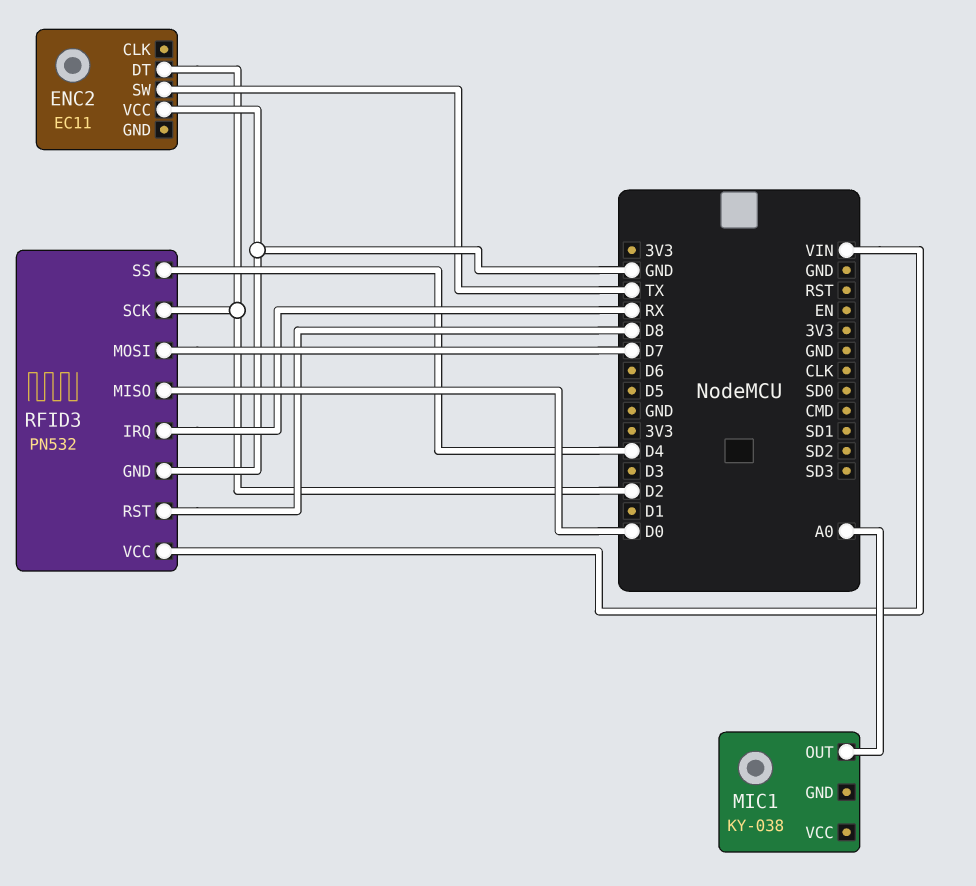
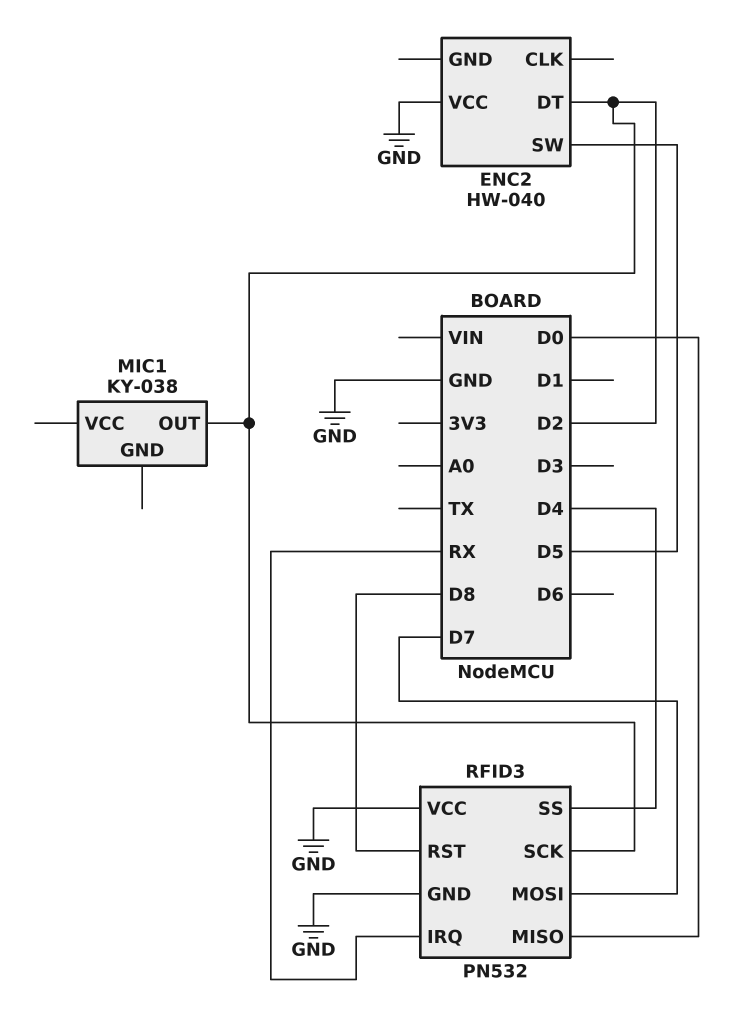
ENC2: EC11 -> HW-040
ENC2 pin SW: TX -> D5
MIC1 pin OUT: A0 -> D2
RFID3 pin VCC: VIN -> GND

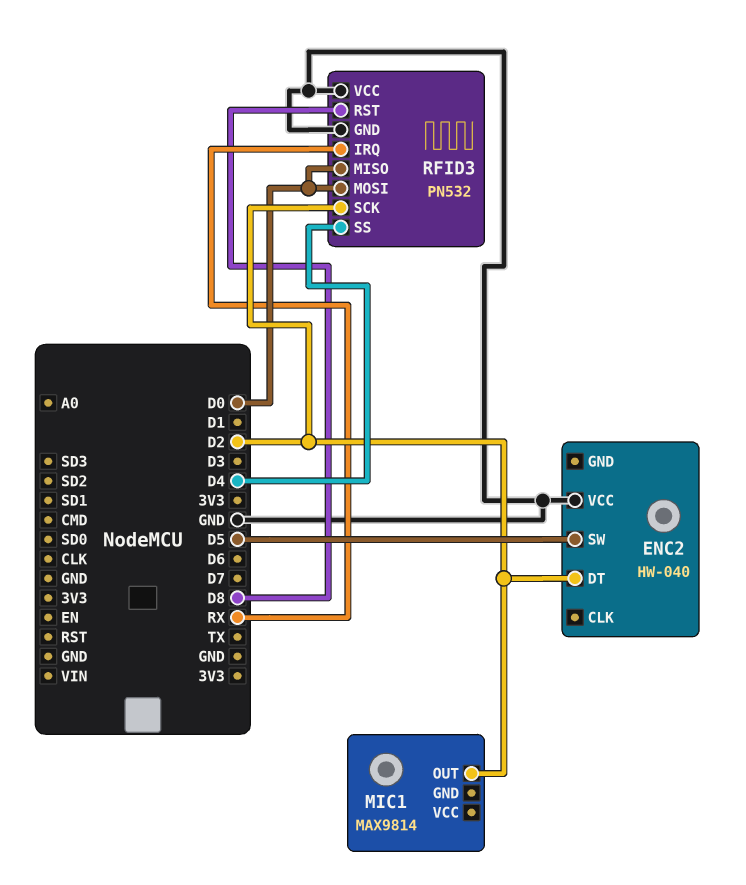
MIC1: KY-038 -> MAX9814
RFID3 pin MOSI: D7 -> D0

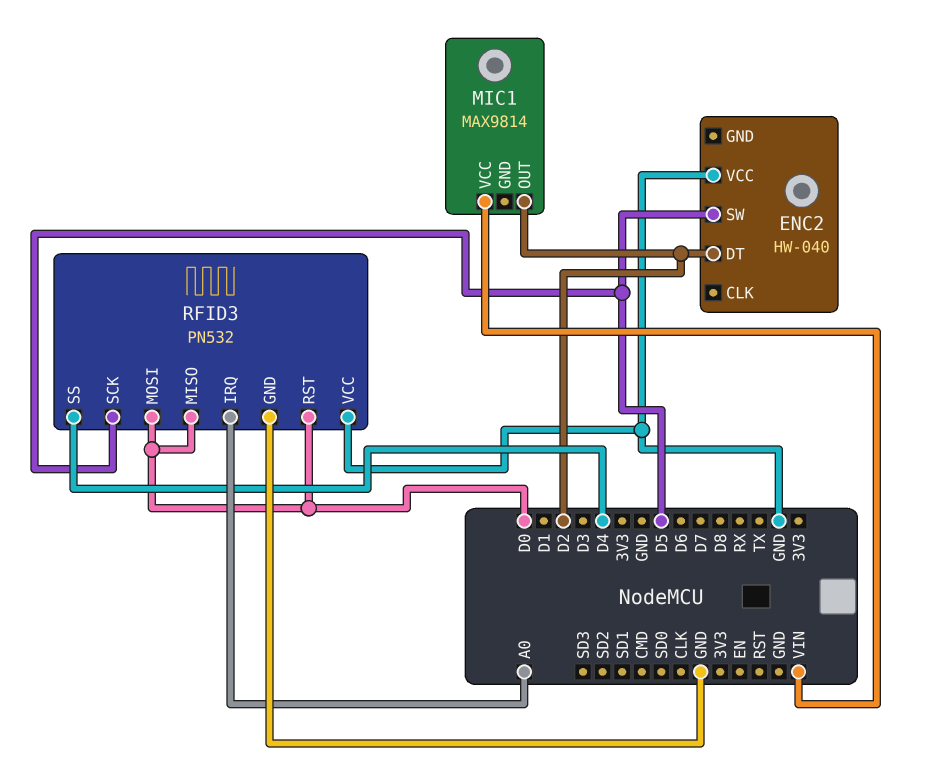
MIC1 pin VCC: none -> VIN
RFID3 pin IRQ: RX -> A0
RFID3 pin RST: D8 -> D0
RFID3 pin SCK: D2 -> D5

